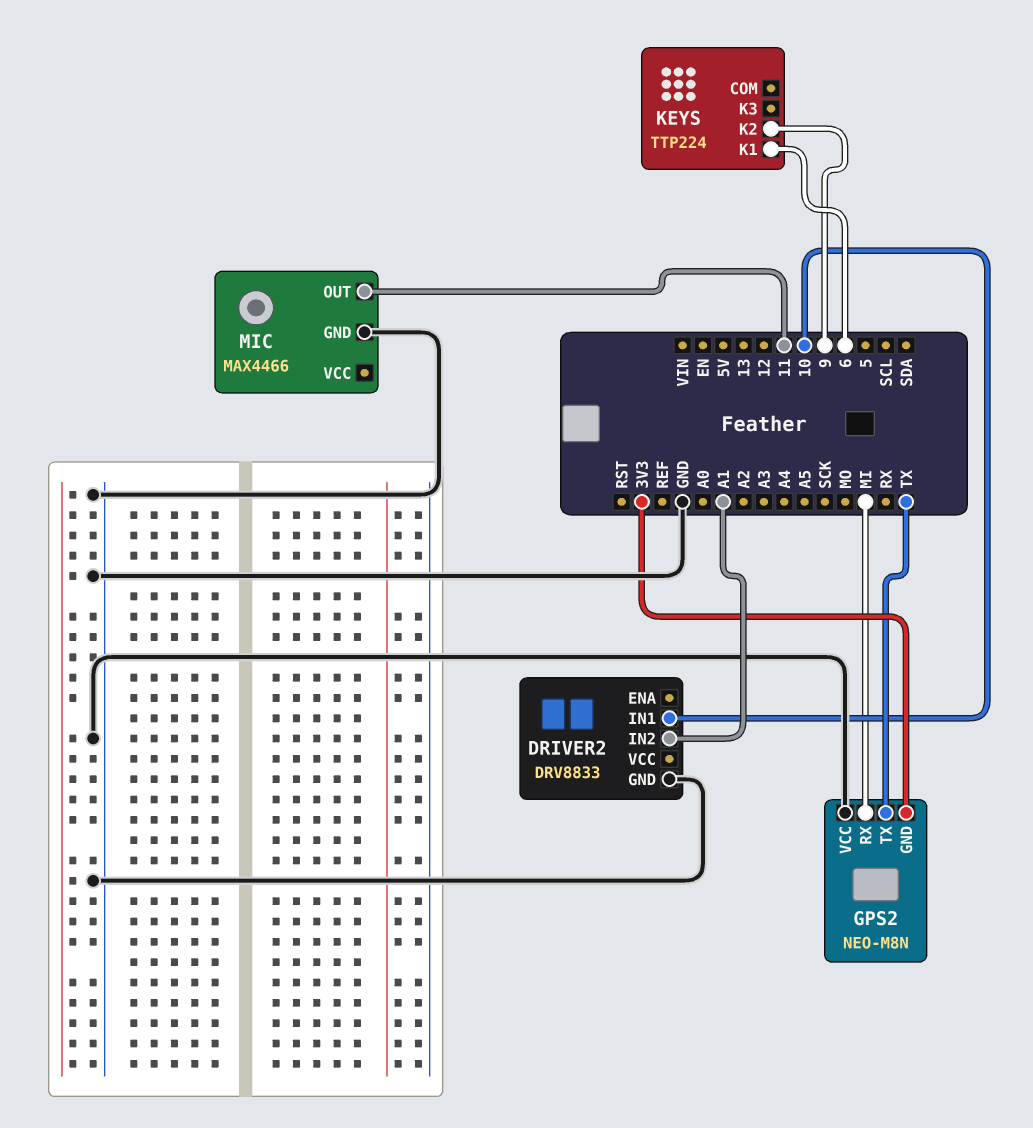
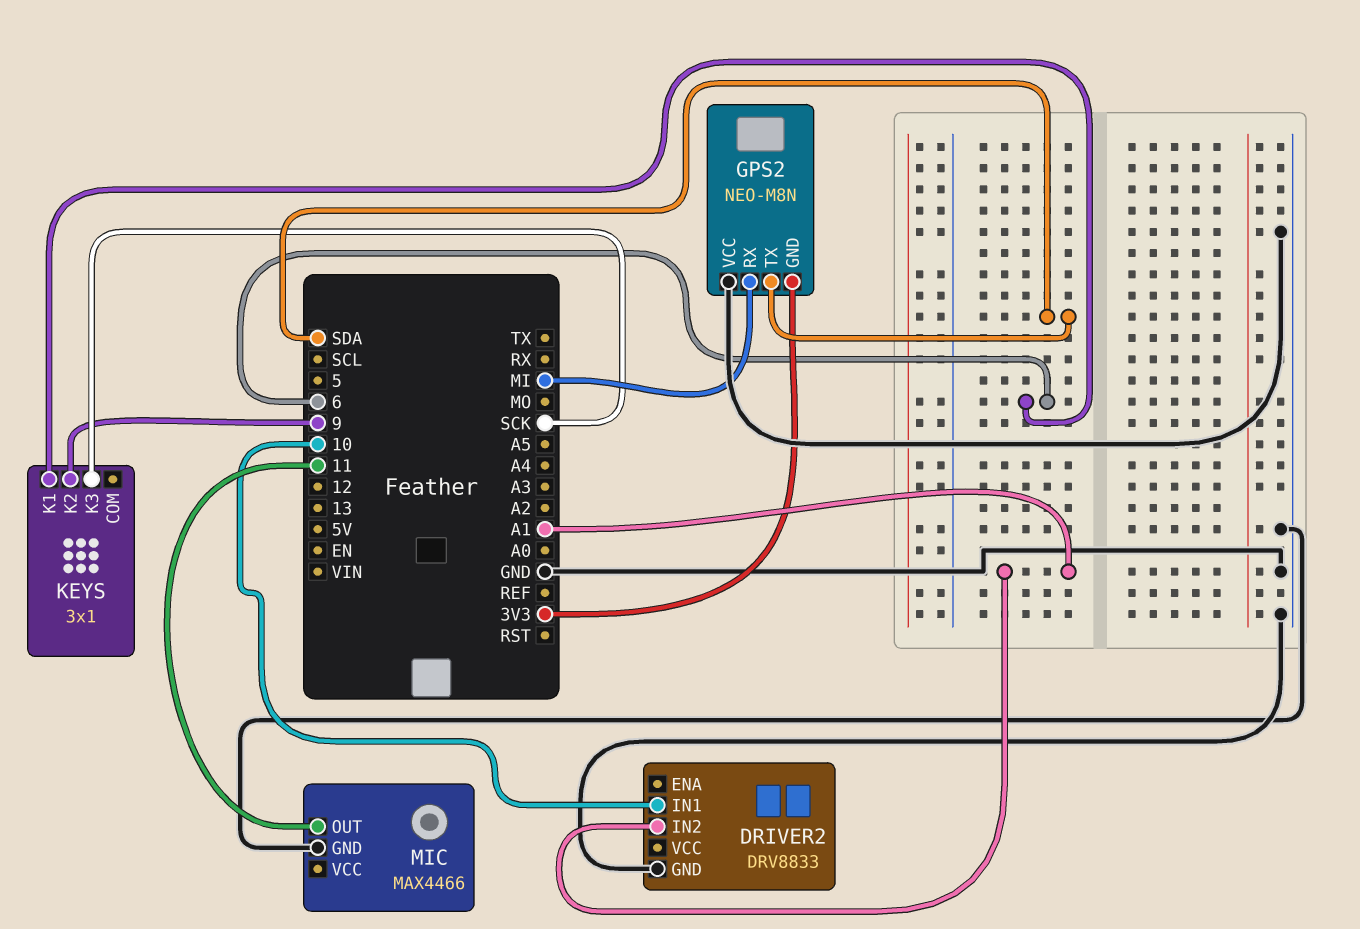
GPS2 pin TX: TX -> SDA
KEYS: TTP224 -> 3x1
KEYS pin K3: none -> SCK

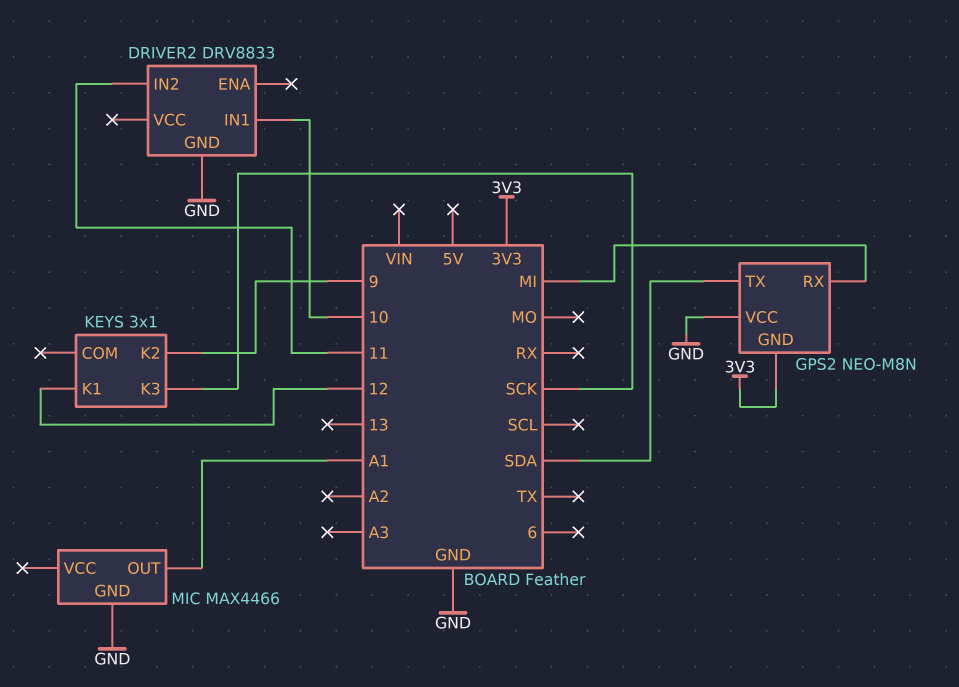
DRIVER2 pin IN2: A1 -> 11
KEYS pin K1: 6 -> 12
MIC pin OUT: 11 -> A1

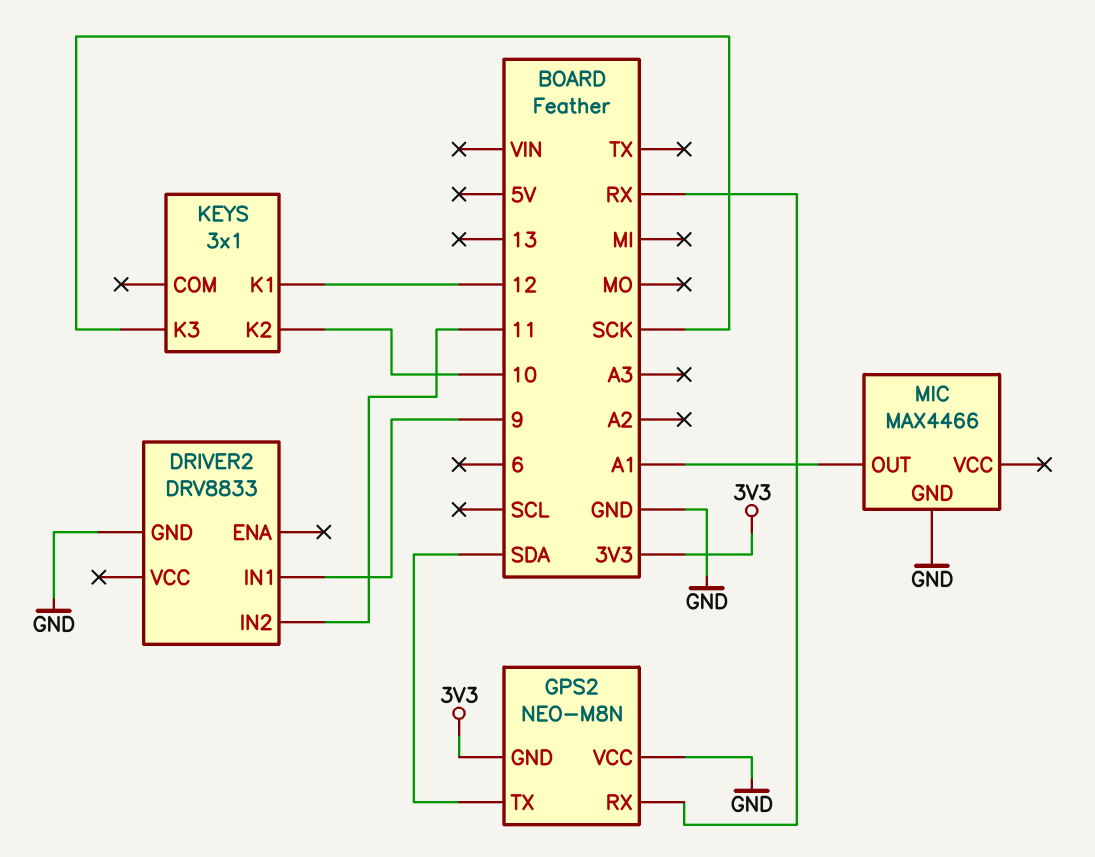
DRIVER2 pin IN1: 10 -> 9
GPS2 pin RX: MI -> RX
KEYS pin K2: 9 -> 10

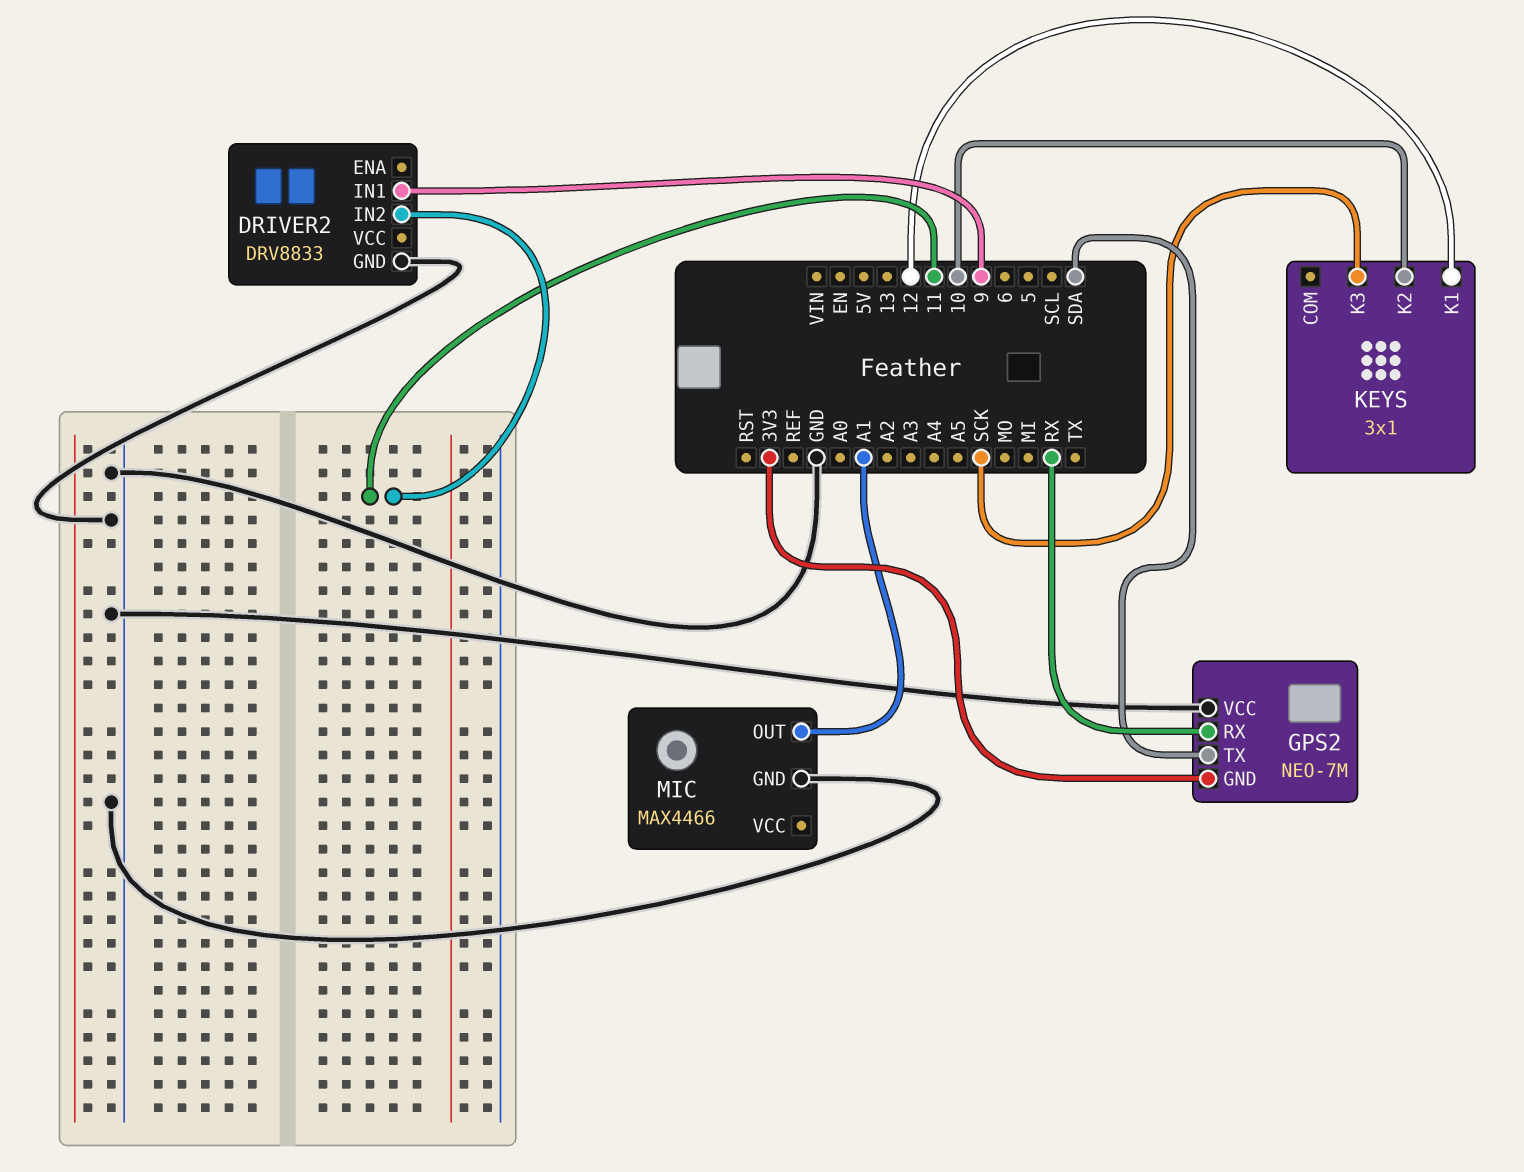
GPS2: NEO-M8N -> NEO-7M

